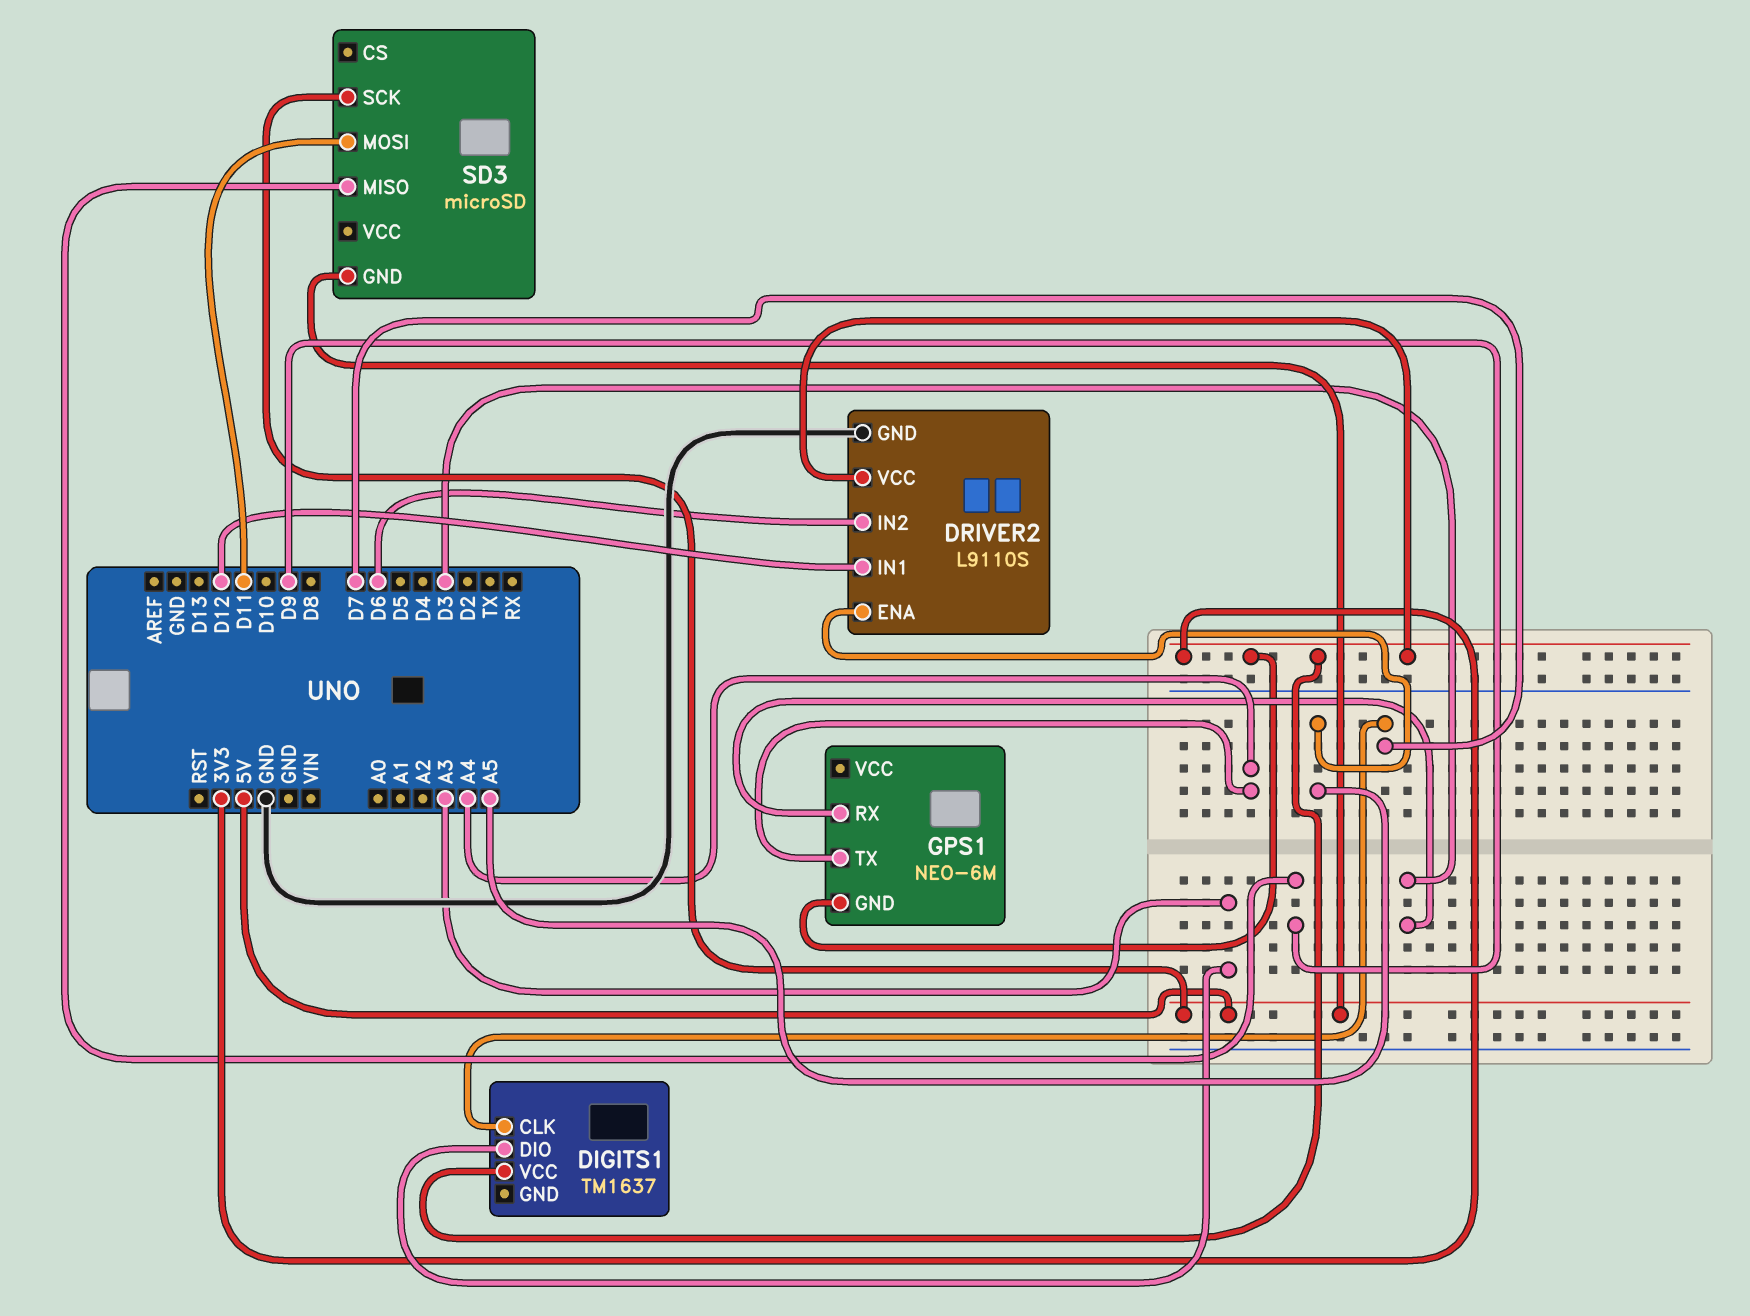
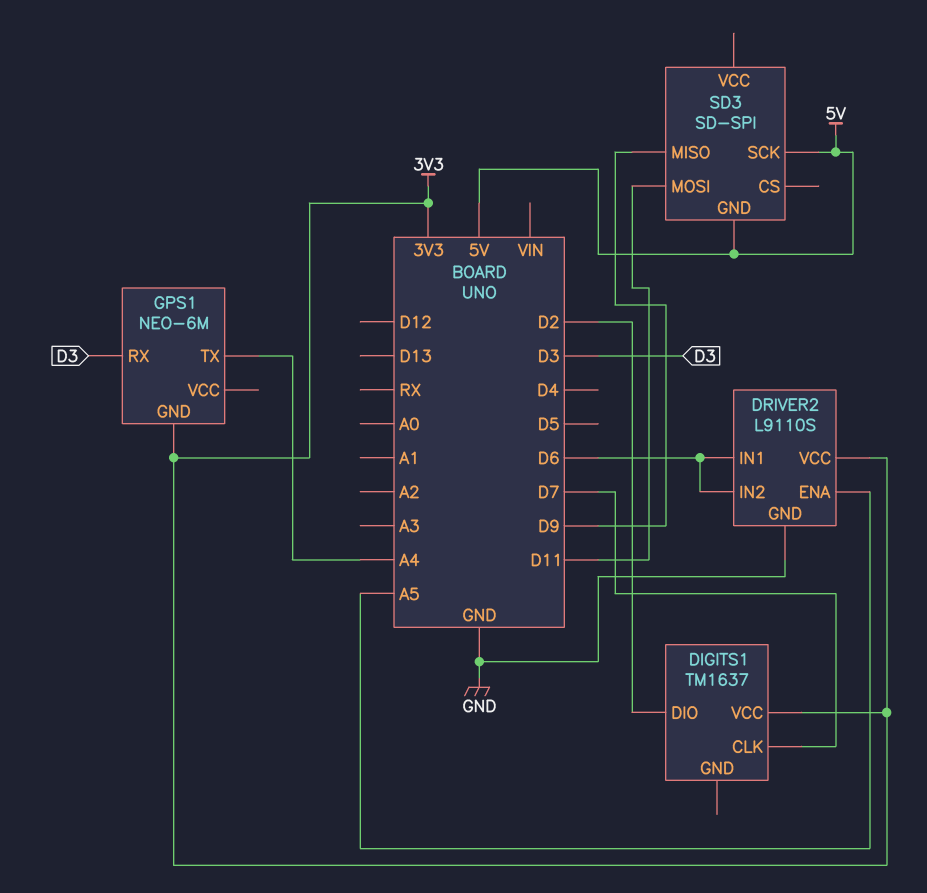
DIGITS1 pin DIO: A3 -> D2
DRIVER2 pin IN1: D12 -> D6
SD3: microSD -> SD-SPI

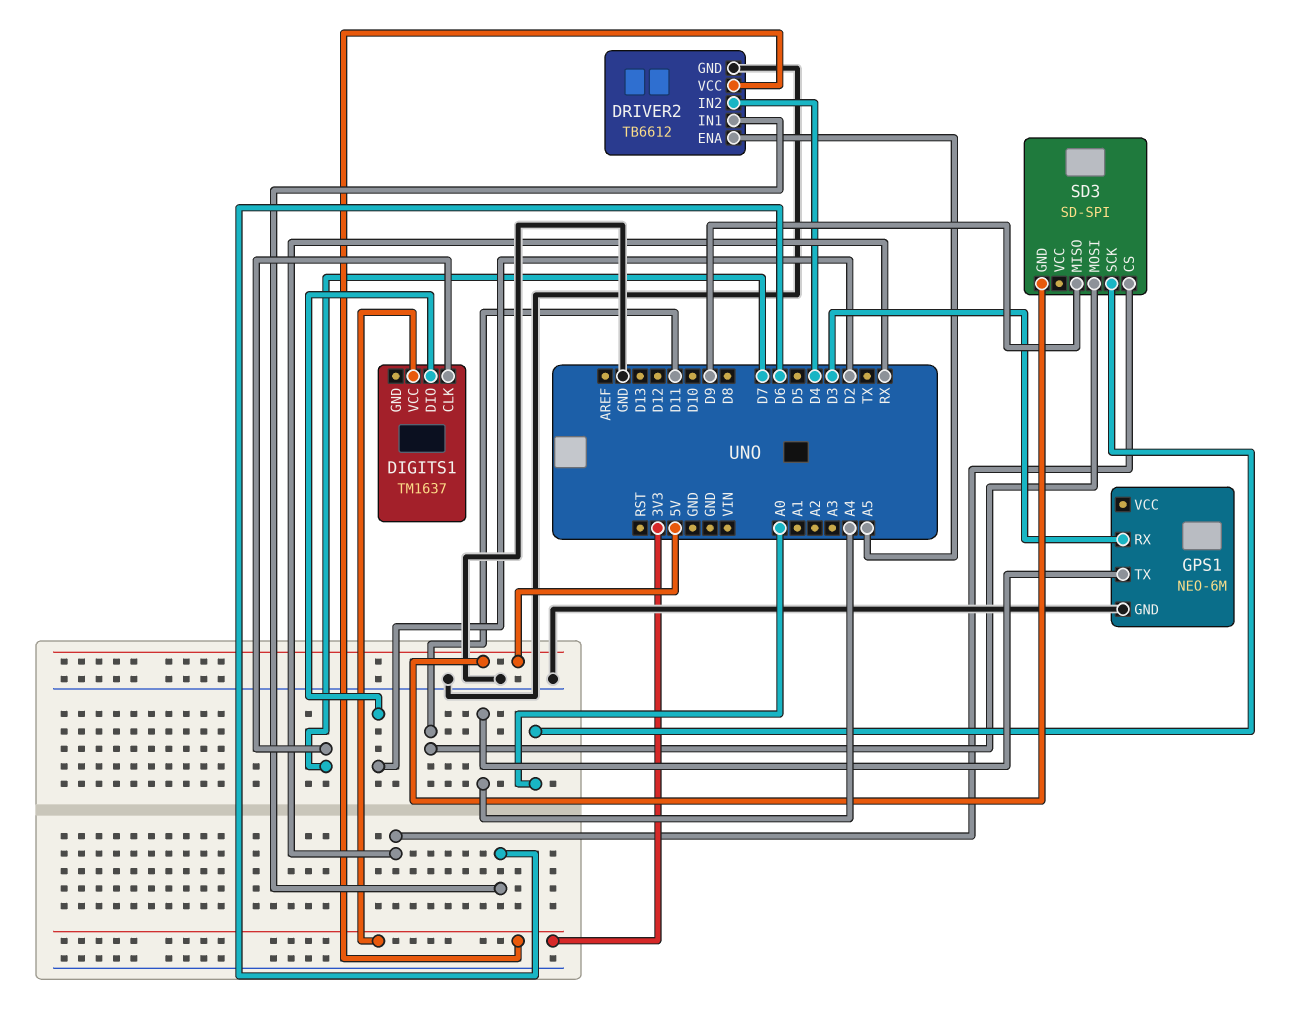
DRIVER2: L9110S -> TB6612
DRIVER2 pin IN2: D6 -> D4
GPS1 pin GND: 3V3 -> GND
SD3 pin CS: none -> RX
SD3 pin SCK: 5V -> A0

